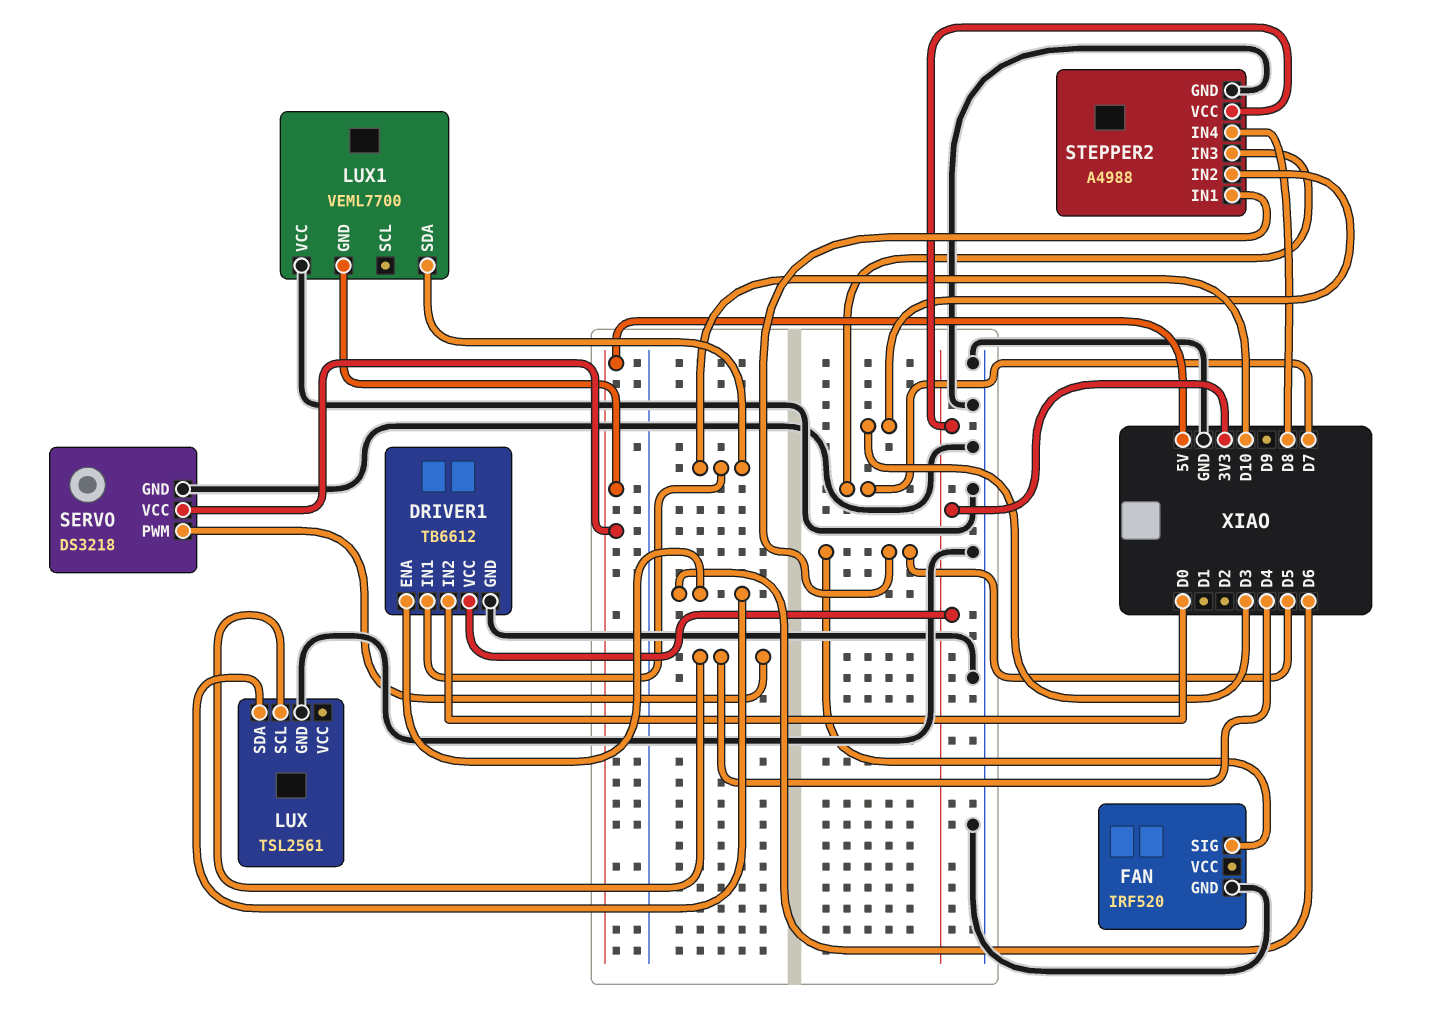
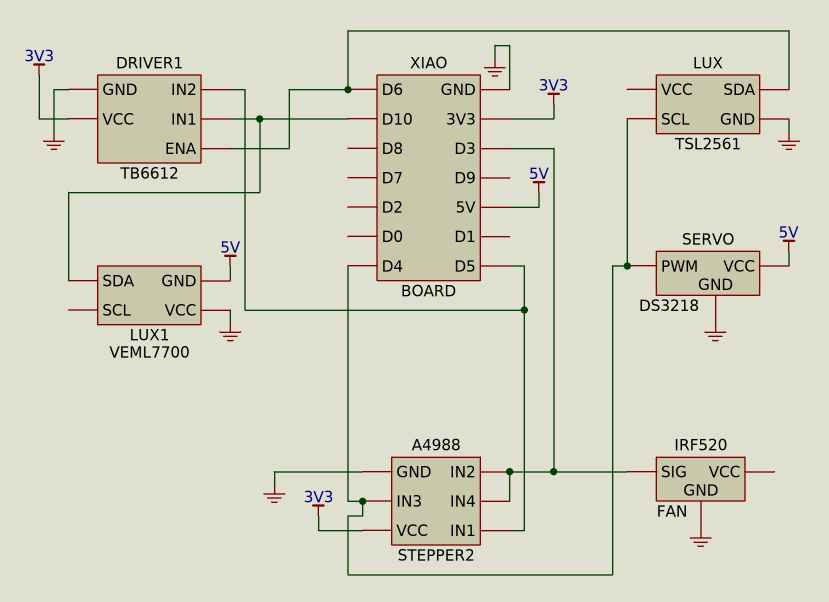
DRIVER1 pin IN2: D0 -> D5
FAN pin SIG: D5 -> D3
STEPPER2 pin IN3: D7 -> D4
STEPPER2 pin IN4: D8 -> D3

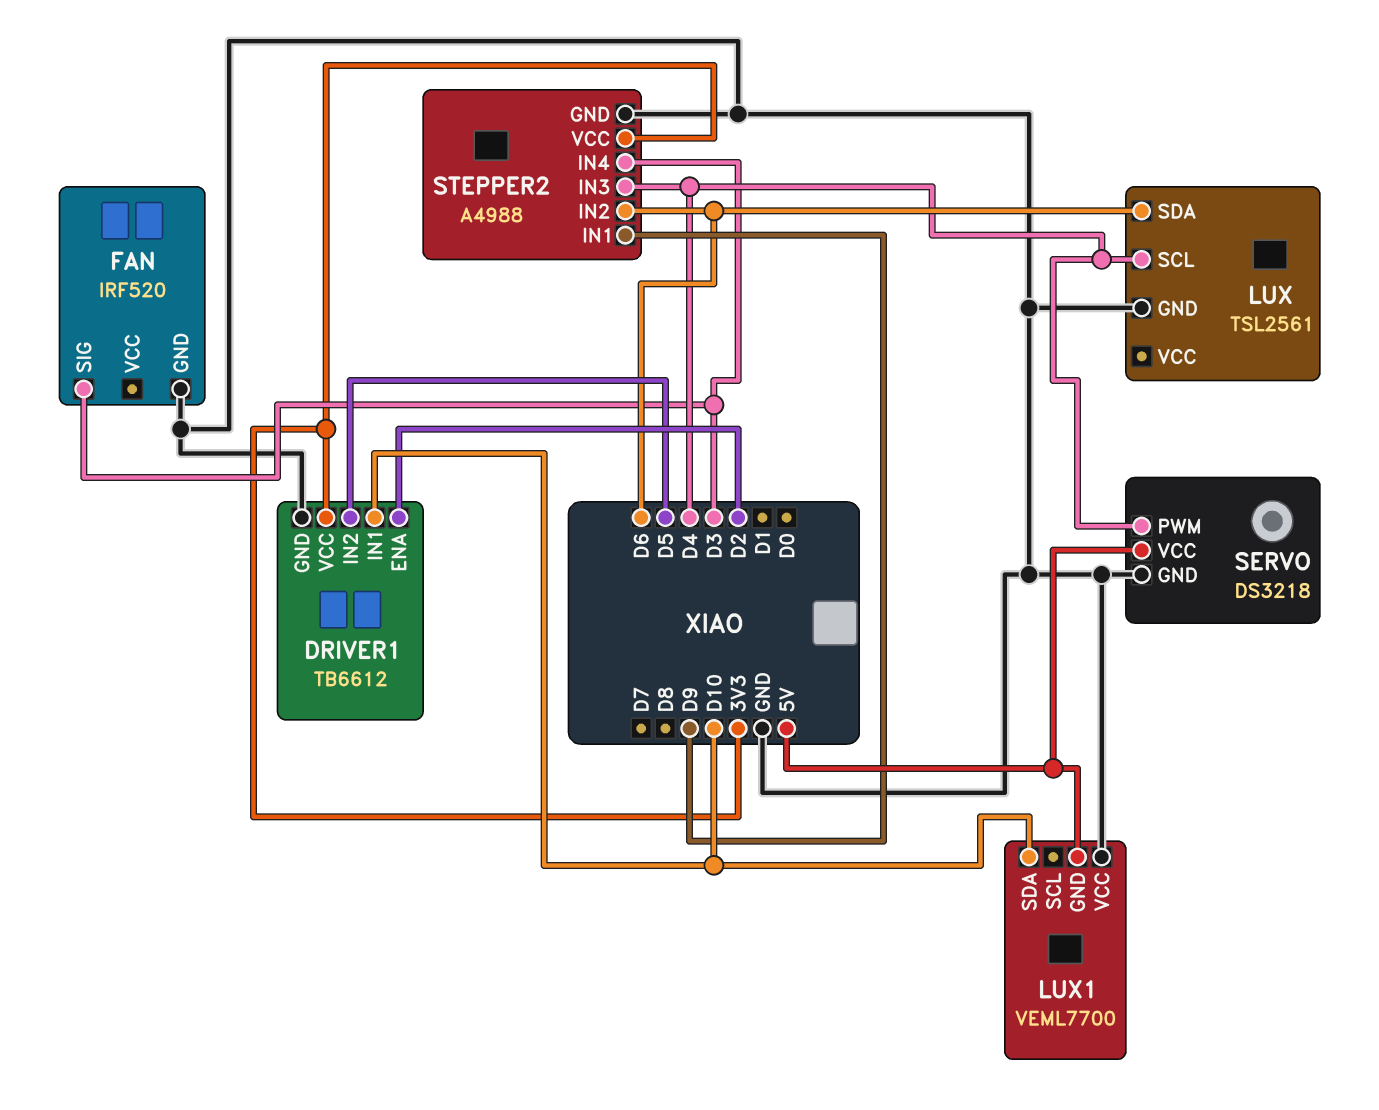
DRIVER1 pin ENA: D6 -> D2
STEPPER2 pin IN1: D5 -> D9
STEPPER2 pin IN2: D3 -> D6

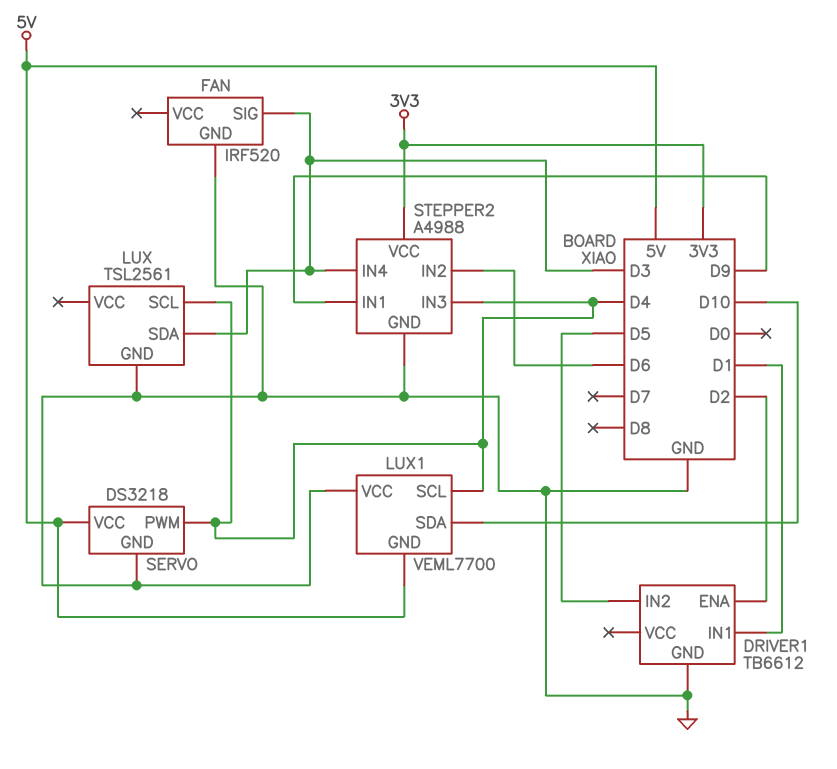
DRIVER1 pin IN1: D10 -> D1
DRIVER1 pin VCC: 3V3 -> none
LUX pin SDA: D6 -> D3
LUX1 pin SCL: none -> D4

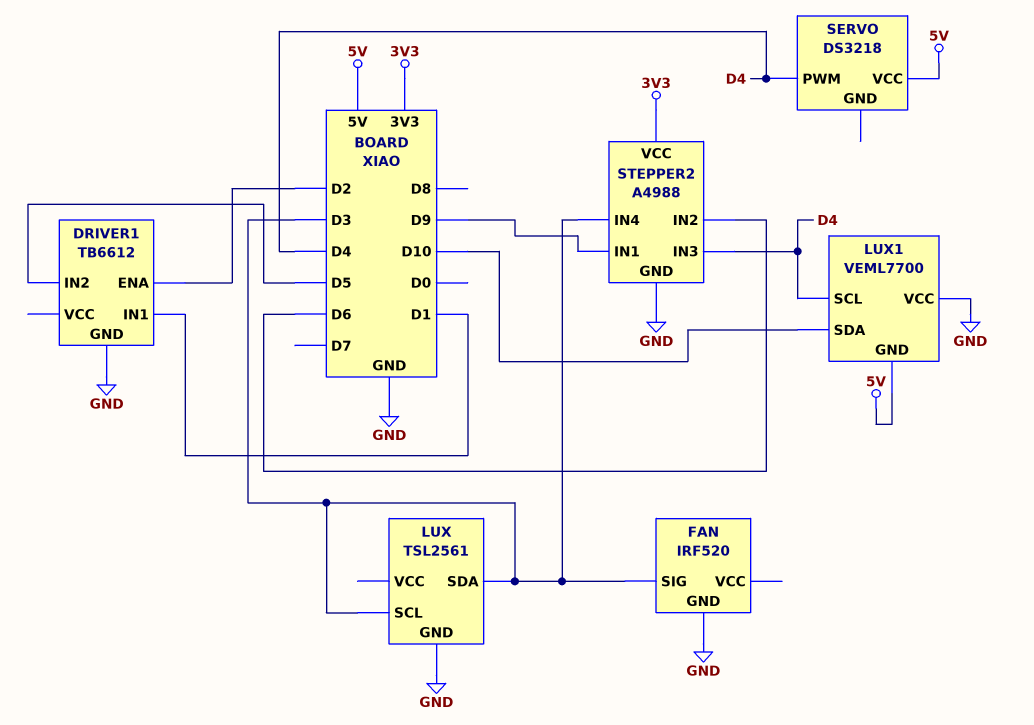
LUX pin SCL: D4 -> D3
SERVO pin GND: GND -> none

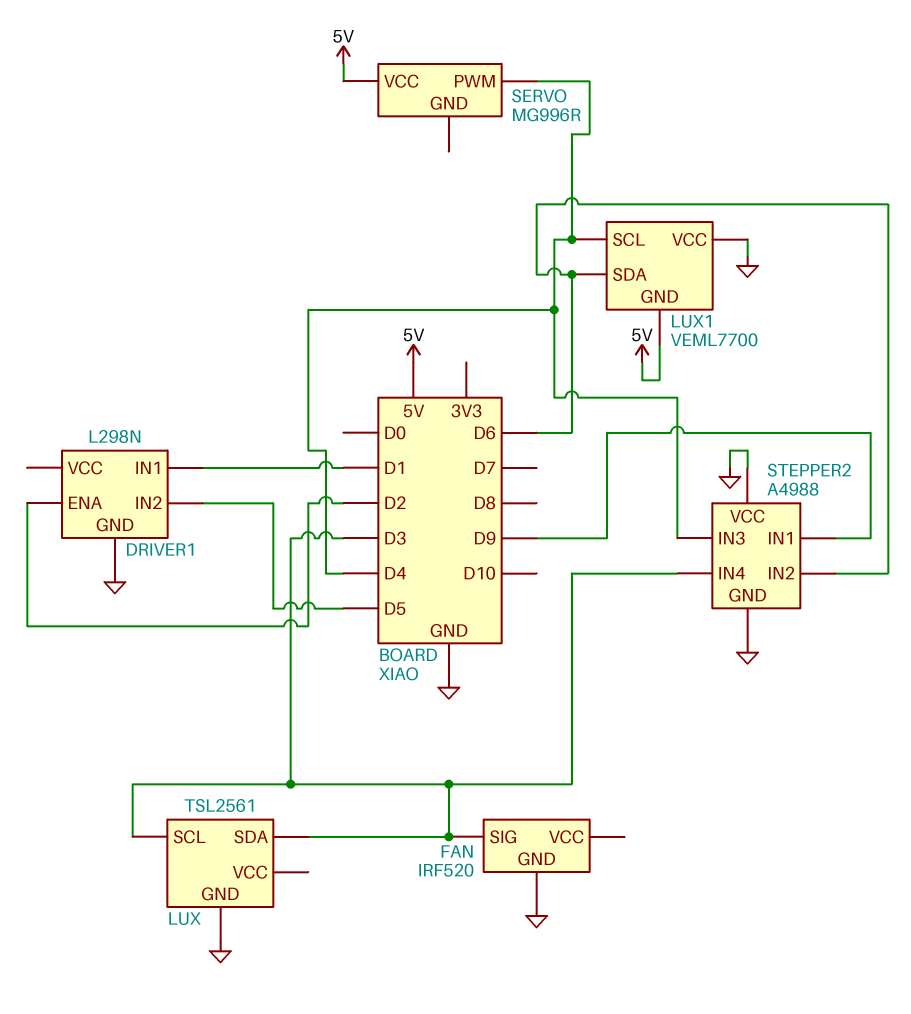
DRIVER1: TB6612 -> L298N
LUX1 pin SDA: D10 -> D6
SERVO: DS3218 -> MG996R
STEPPER2 pin VCC: 3V3 -> GND

